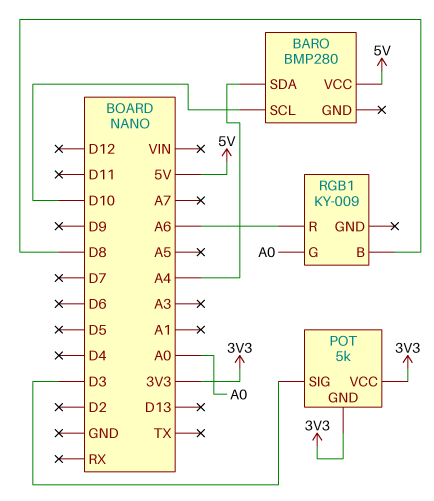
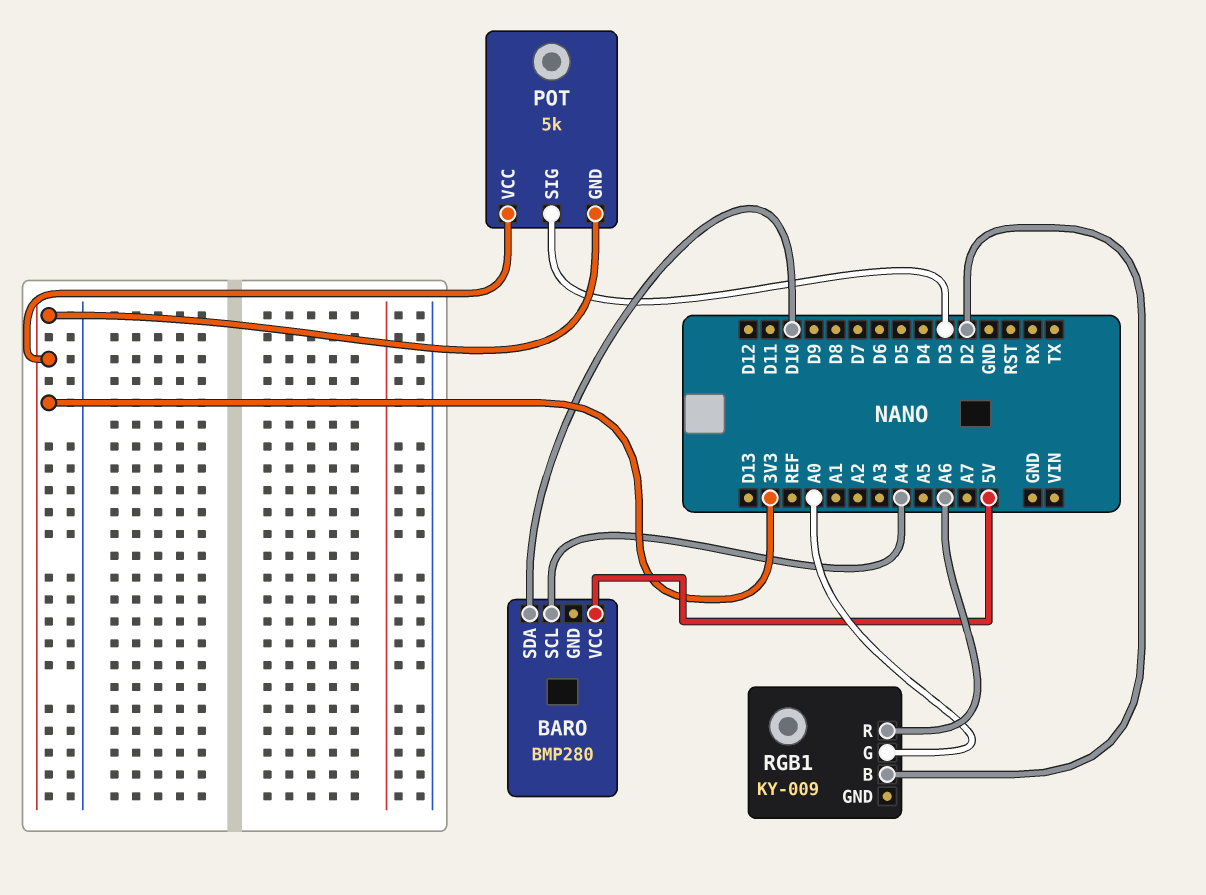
BARO pin SCL: D10 -> A4
BARO pin SDA: A4 -> D10
RGB1 pin B: D8 -> D2

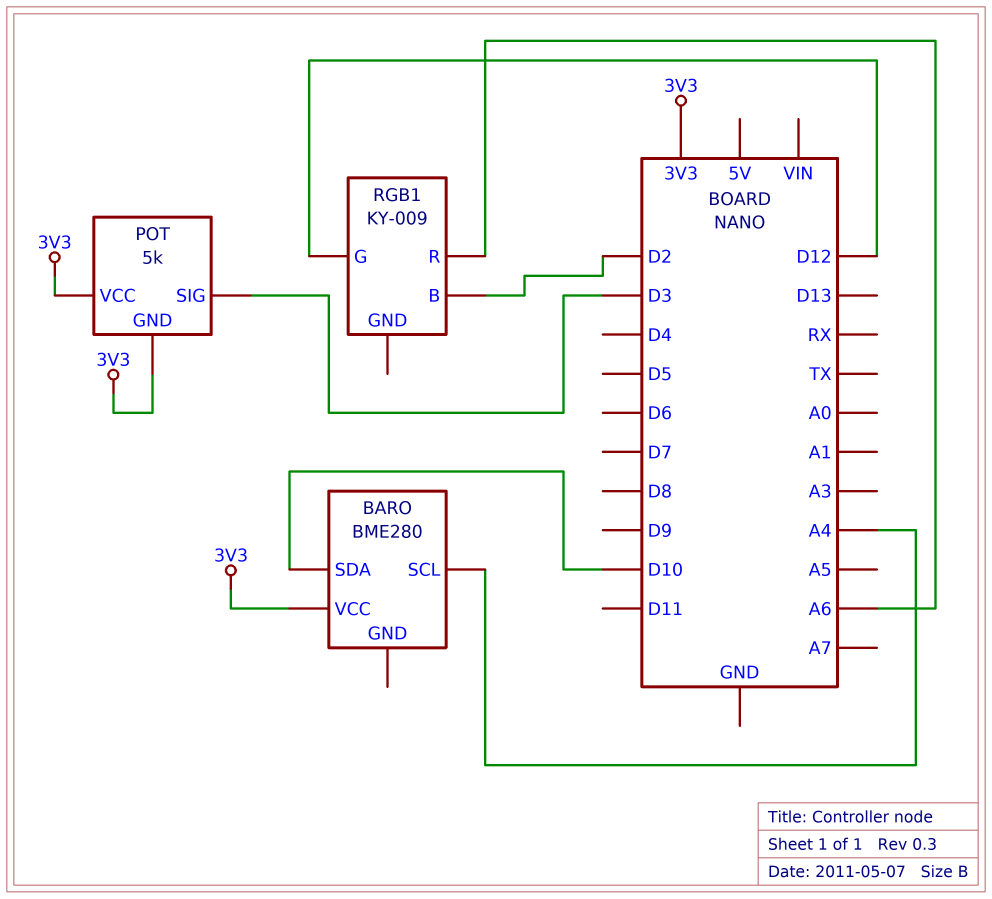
BARO: BMP280 -> BME280
BARO pin VCC: 5V -> 3V3
RGB1 pin G: A0 -> D12

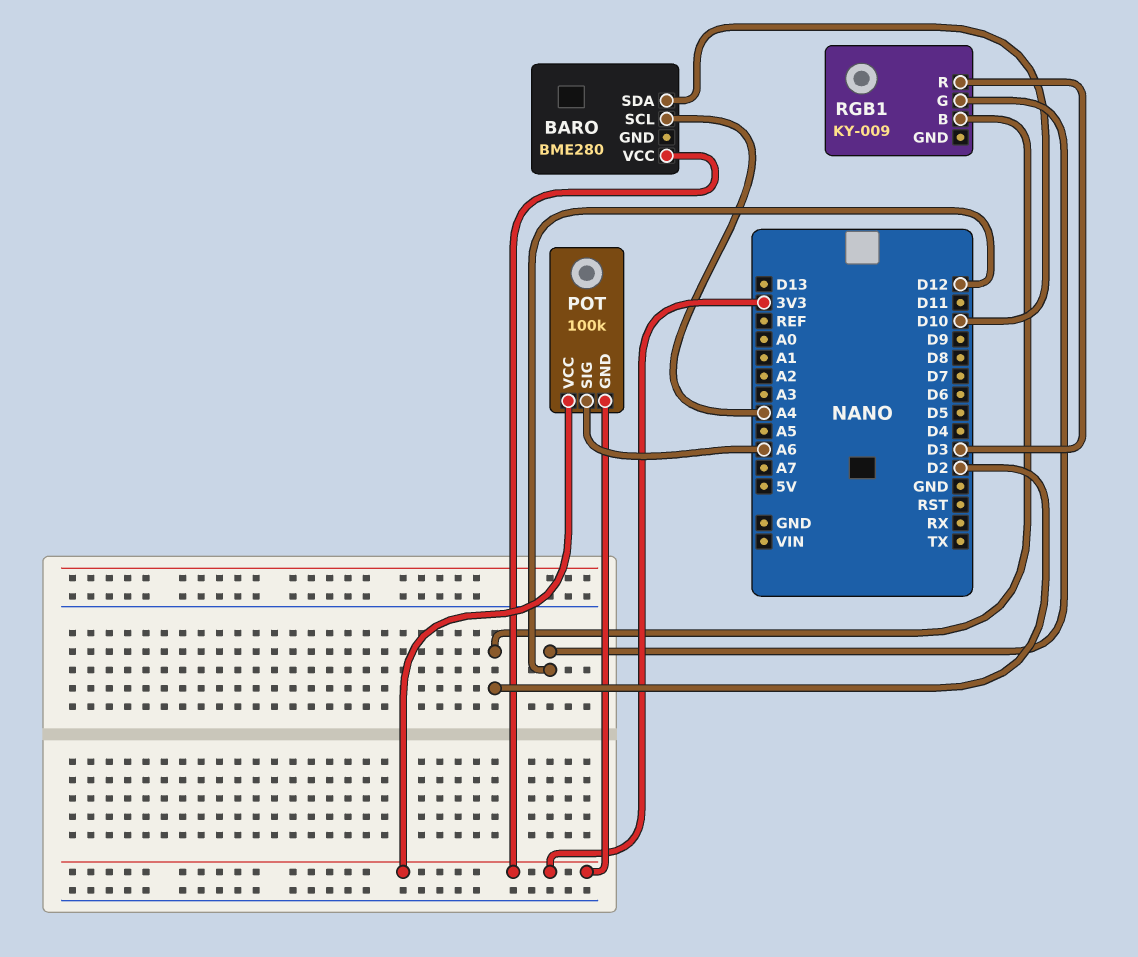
POT: 5k -> 100k
POT pin SIG: D3 -> A6
RGB1 pin R: A6 -> D3

